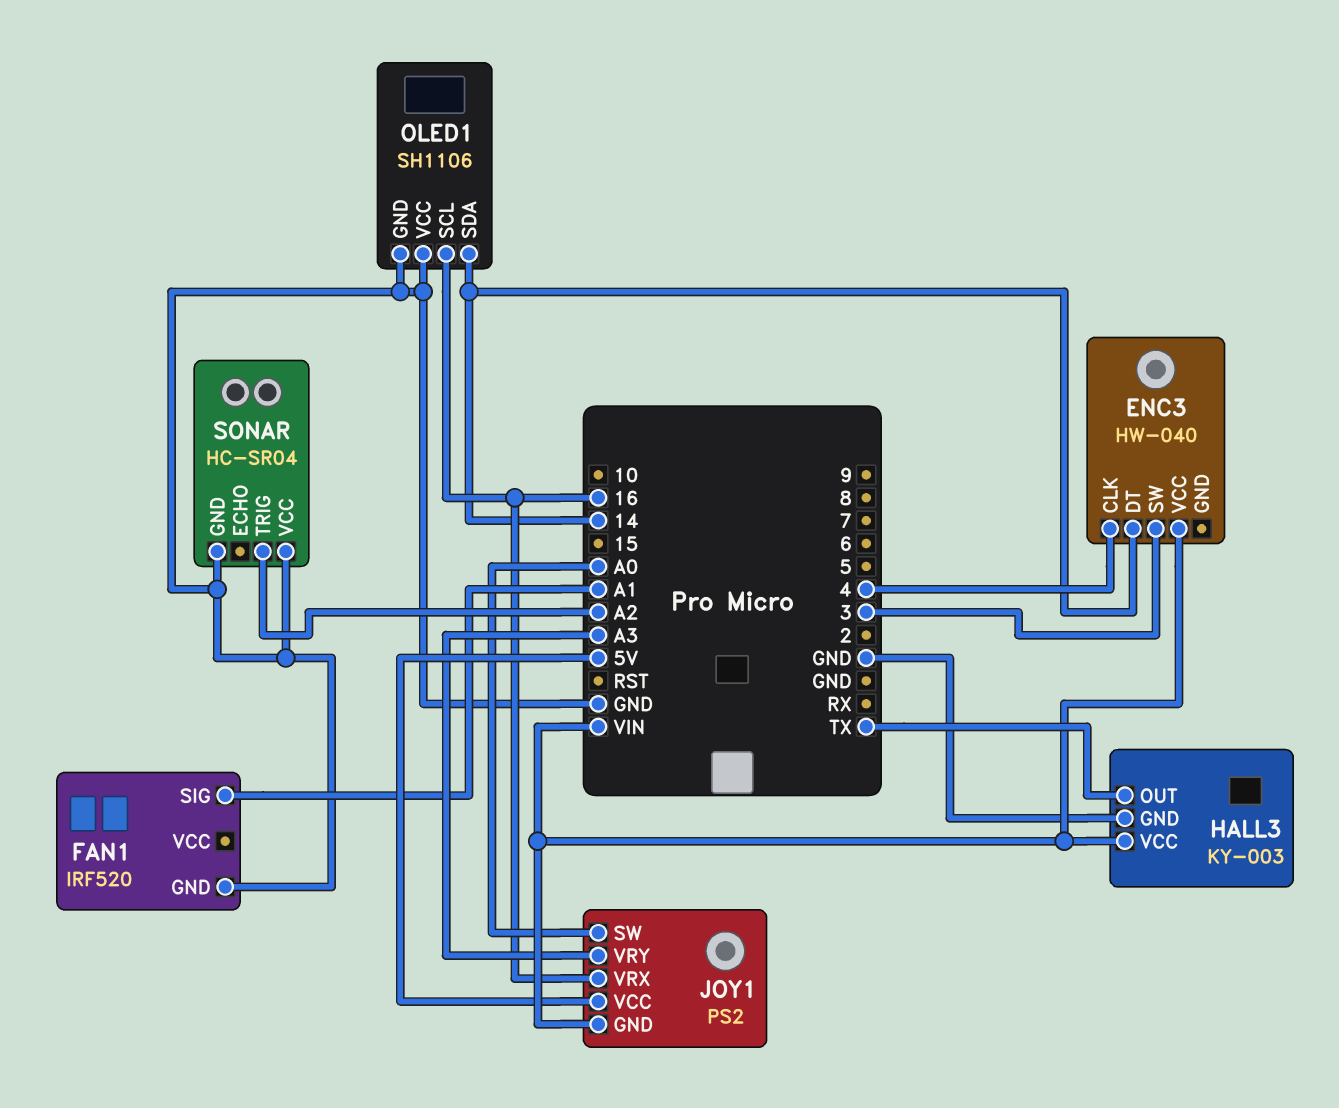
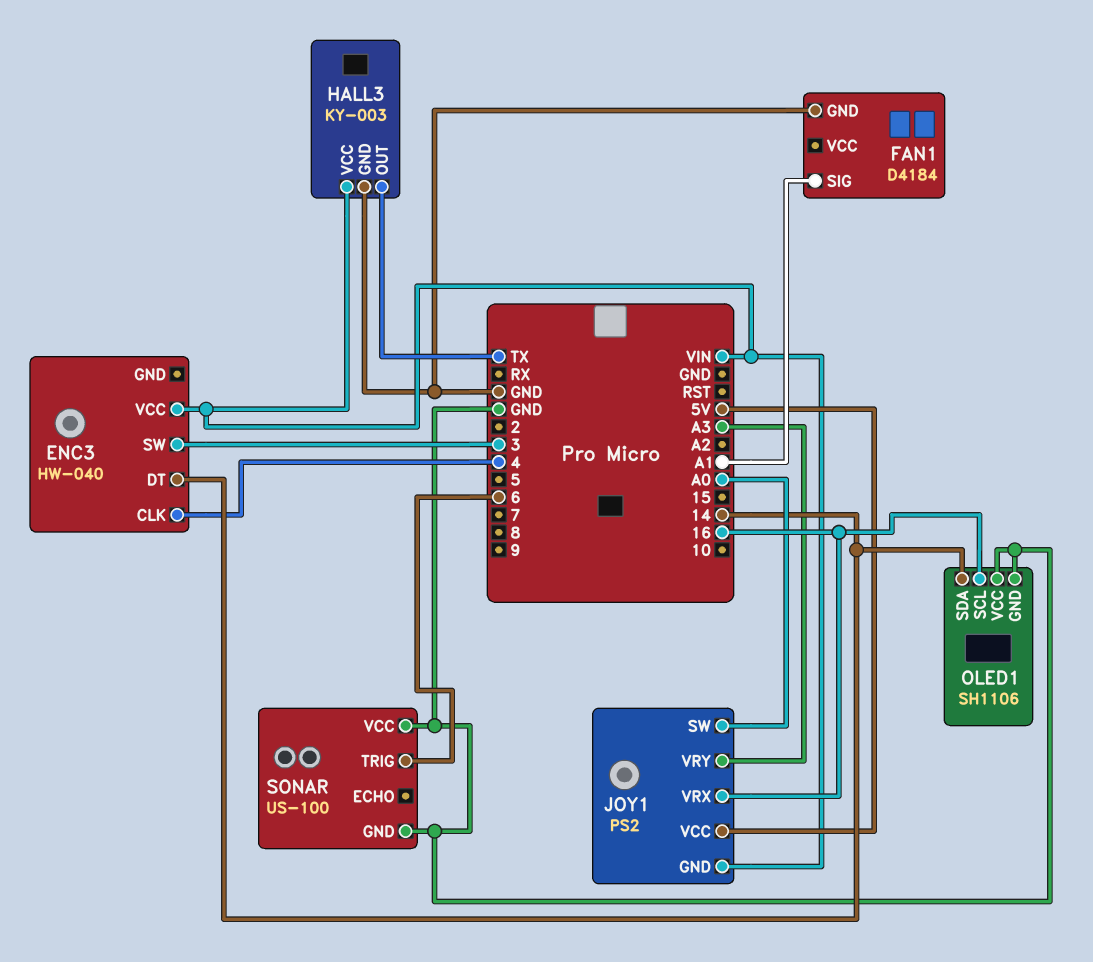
FAN1: IRF520 -> D4184
SONAR: HC-SR04 -> US-100
SONAR pin TRIG: A2 -> 6

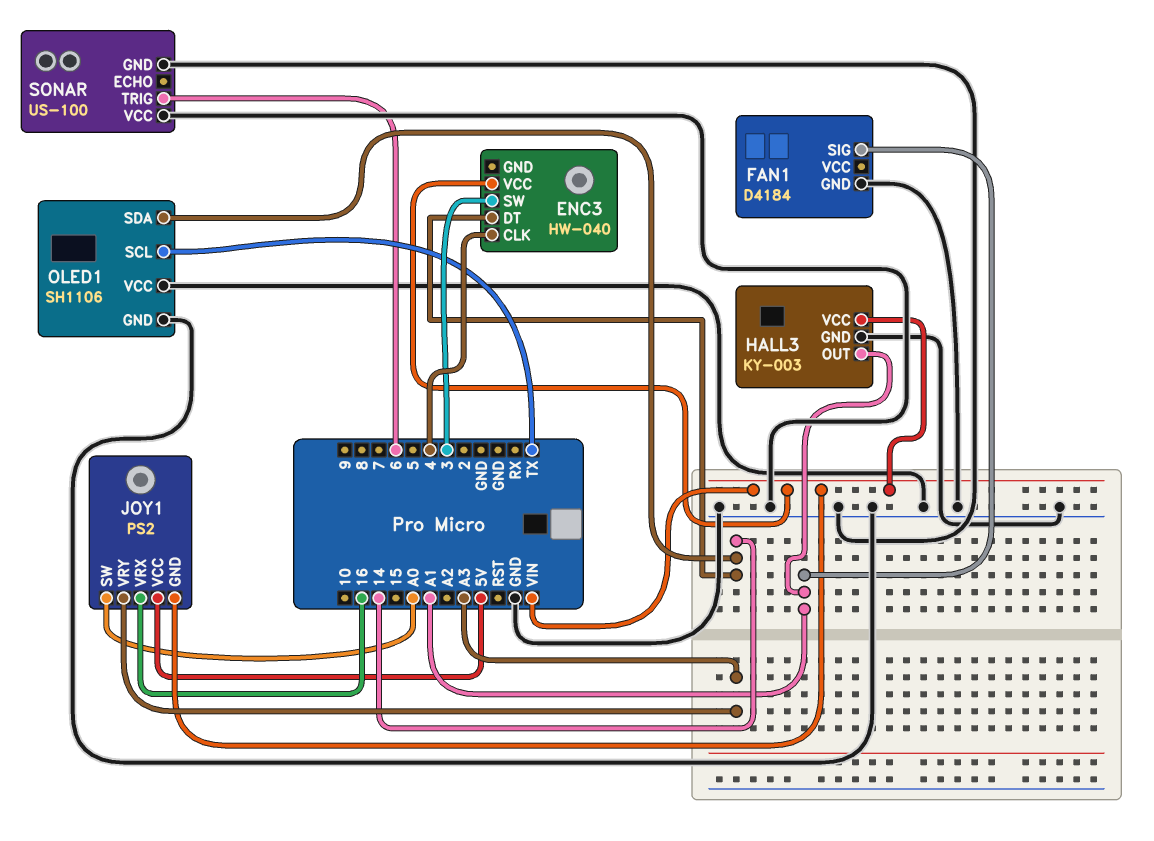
HALL3 pin OUT: TX -> A1
OLED1 pin SCL: 16 -> TX

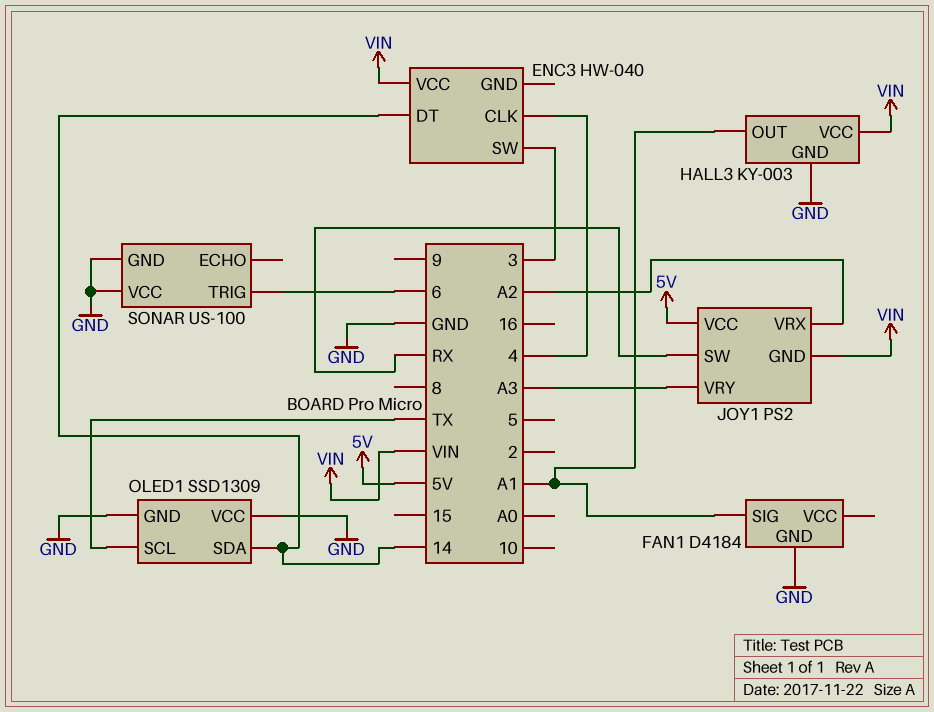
JOY1 pin SW: A0 -> RX
JOY1 pin VRX: 16 -> A2
OLED1: SH1106 -> SSD1309

